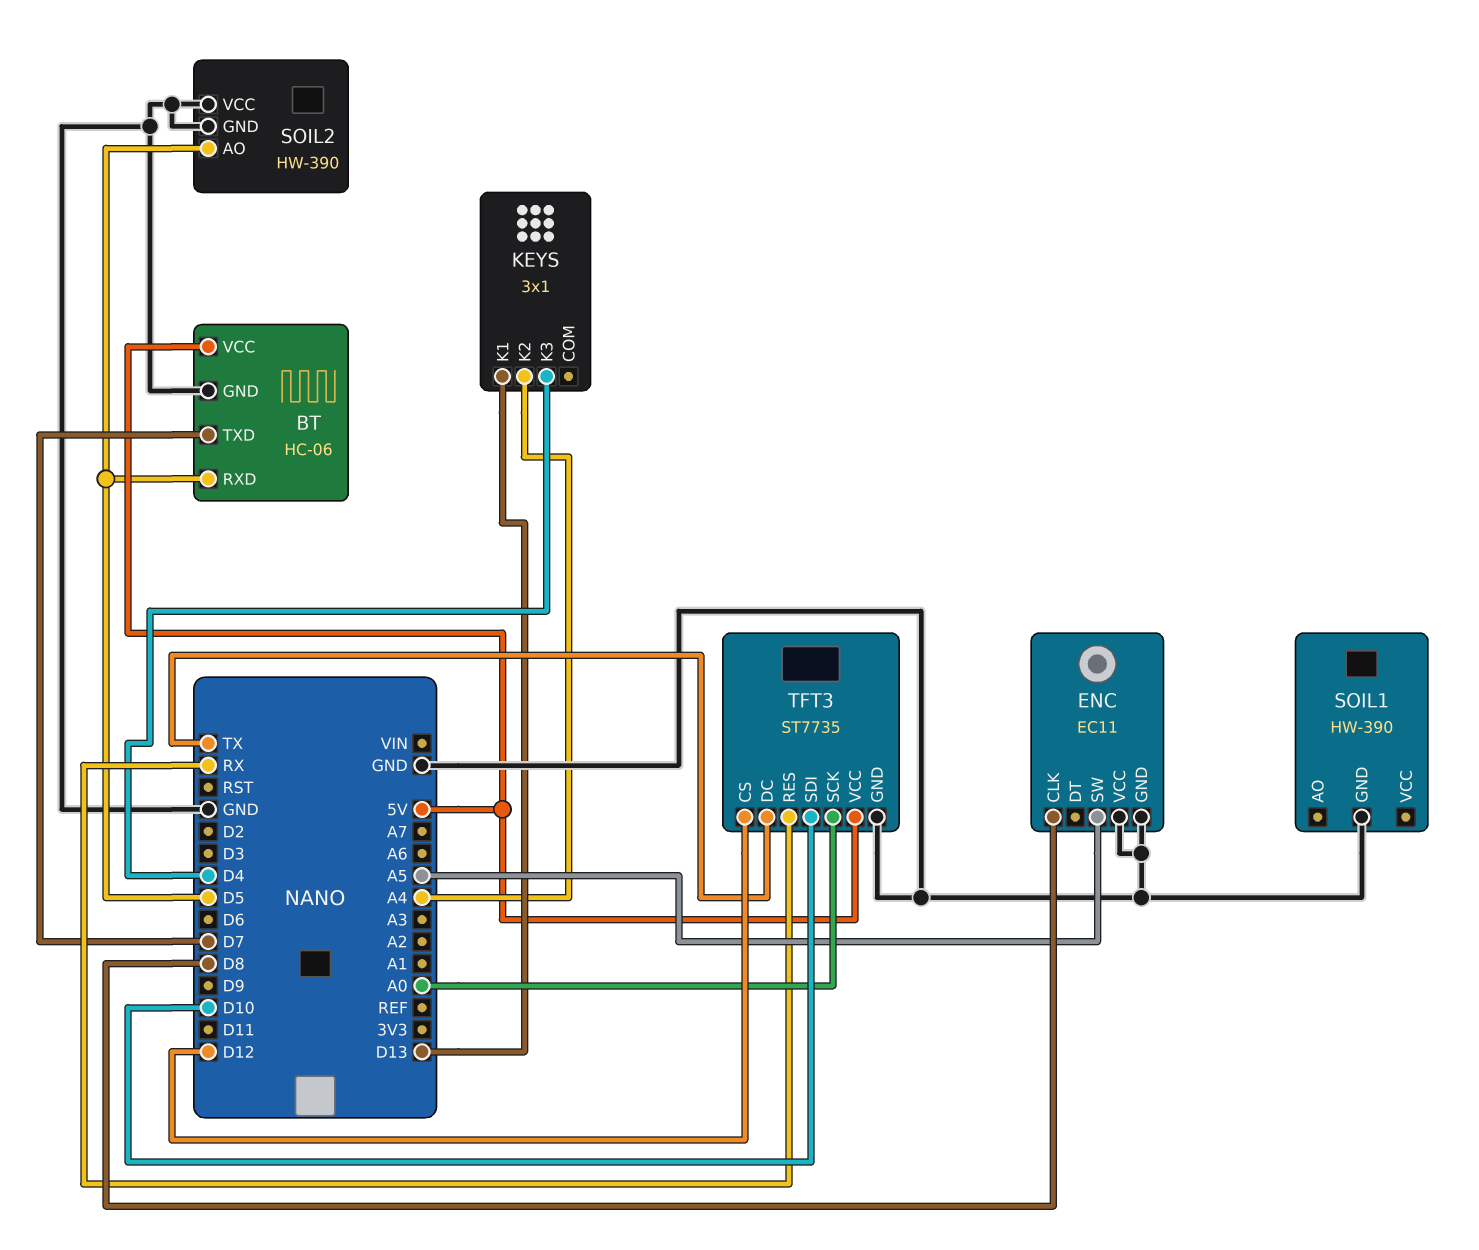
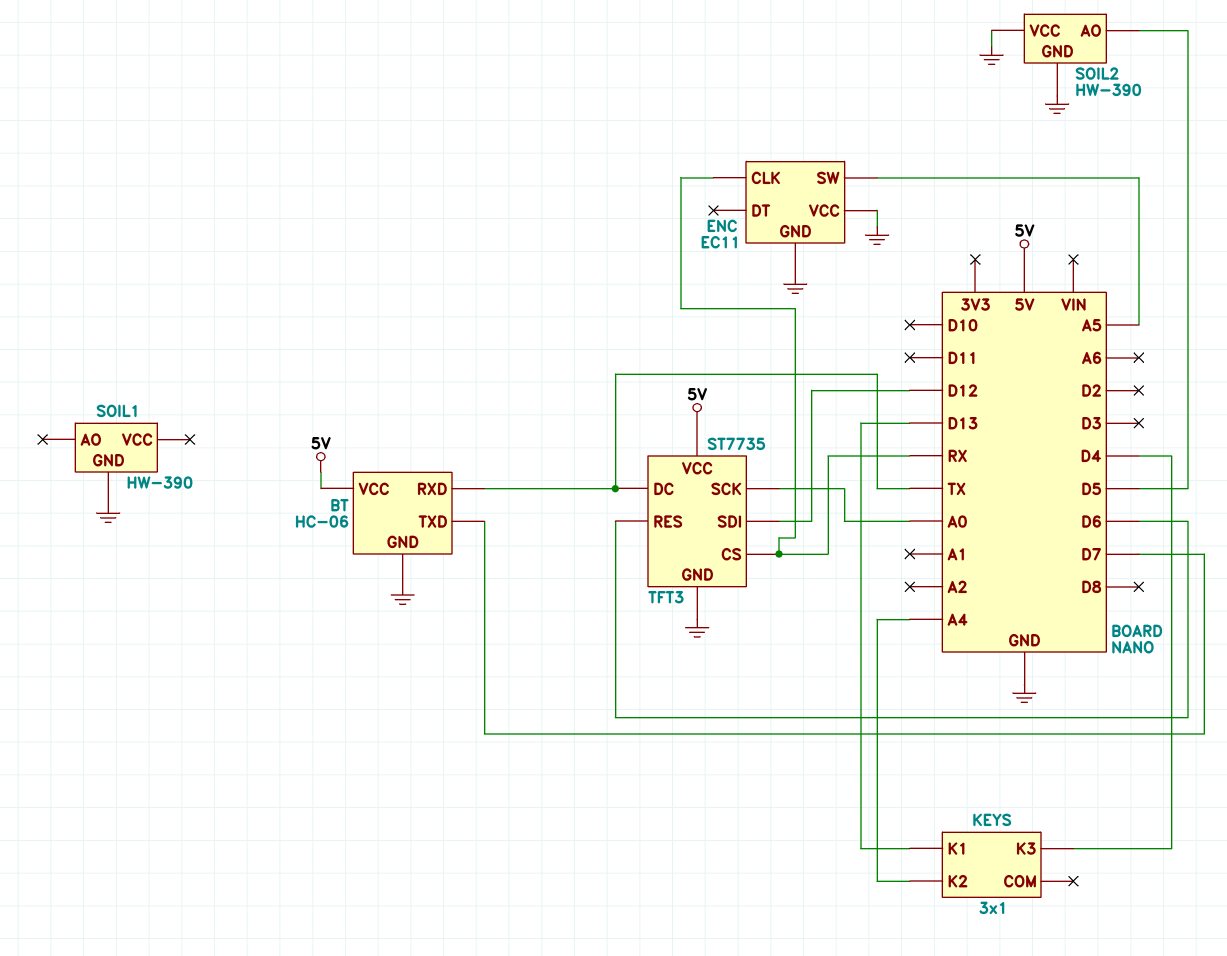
BT pin RXD: D5 -> TX
ENC pin CLK: D8 -> RX
TFT3 pin CS: D12 -> RX
TFT3 pin RES: RX -> D6
TFT3 pin SDI: D10 -> D12

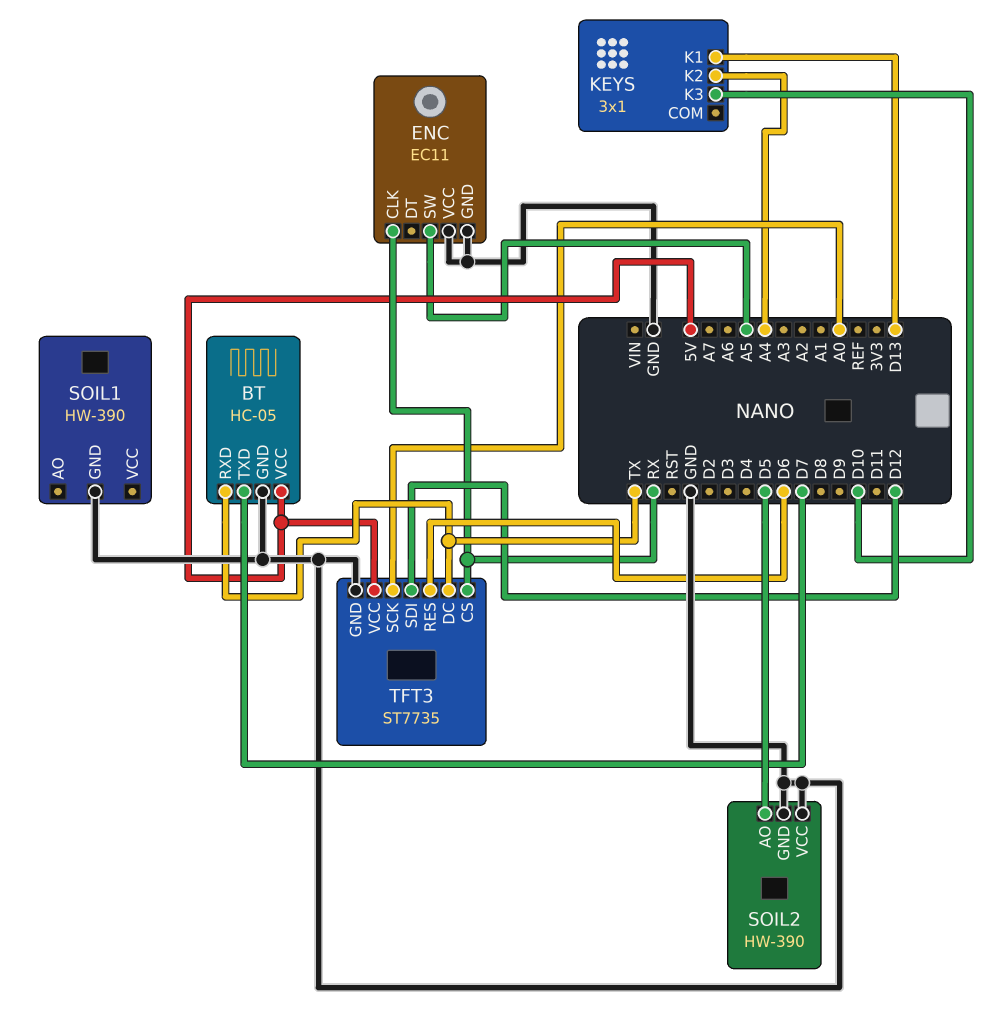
BT: HC-06 -> HC-05
KEYS pin K3: D4 -> D10

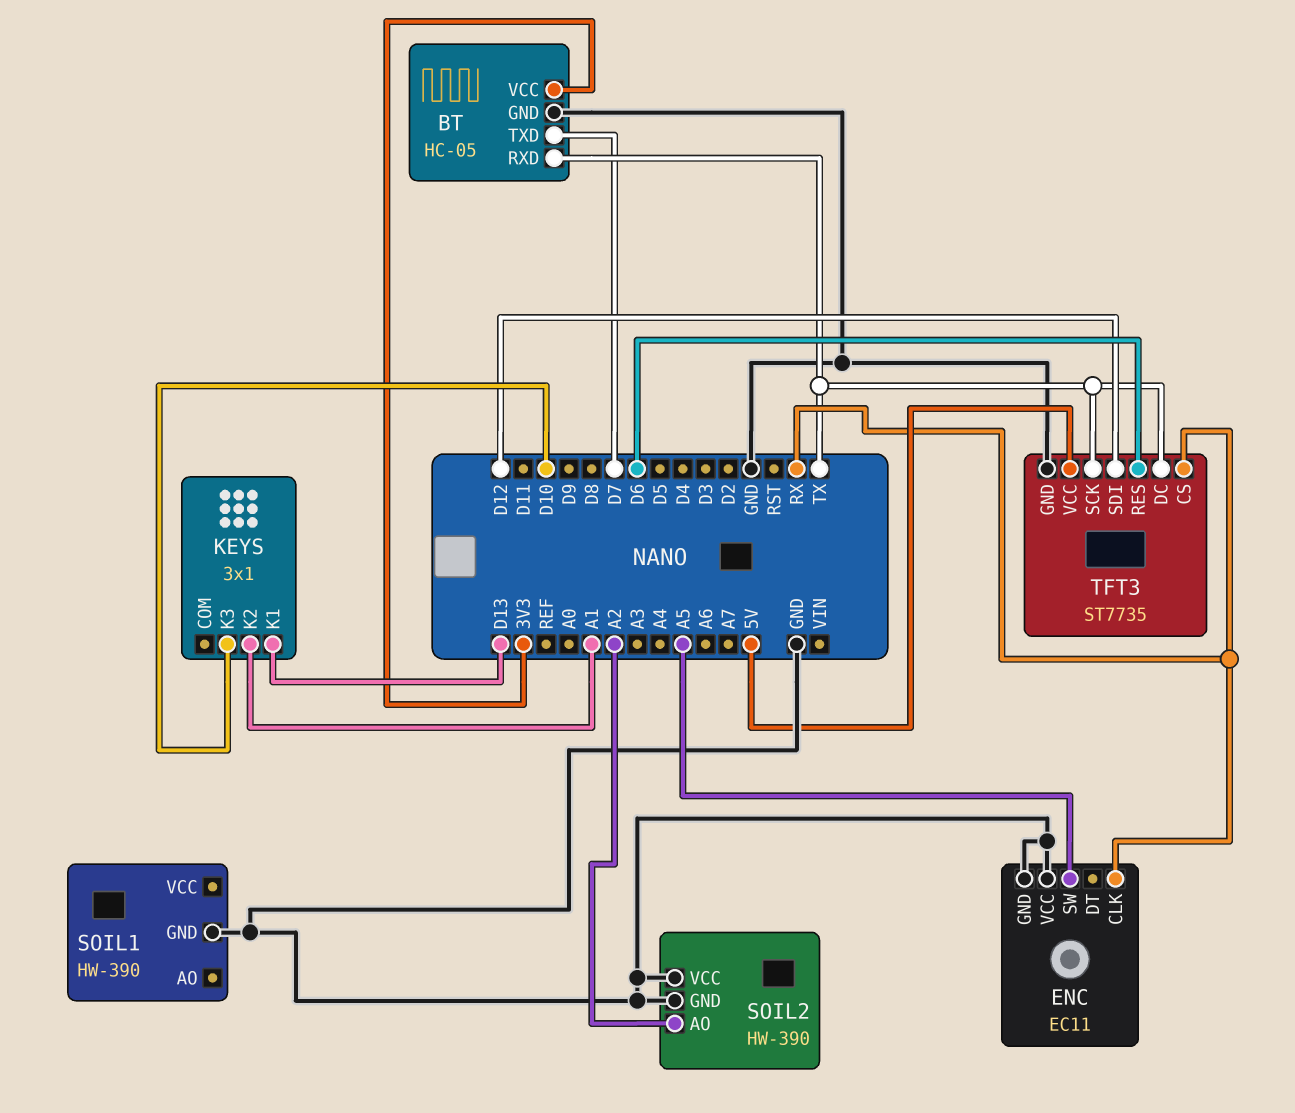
BT pin VCC: 5V -> 3V3
KEYS pin K2: A4 -> A1
SOIL2 pin AO: D5 -> A2
TFT3 pin SCK: A0 -> TX

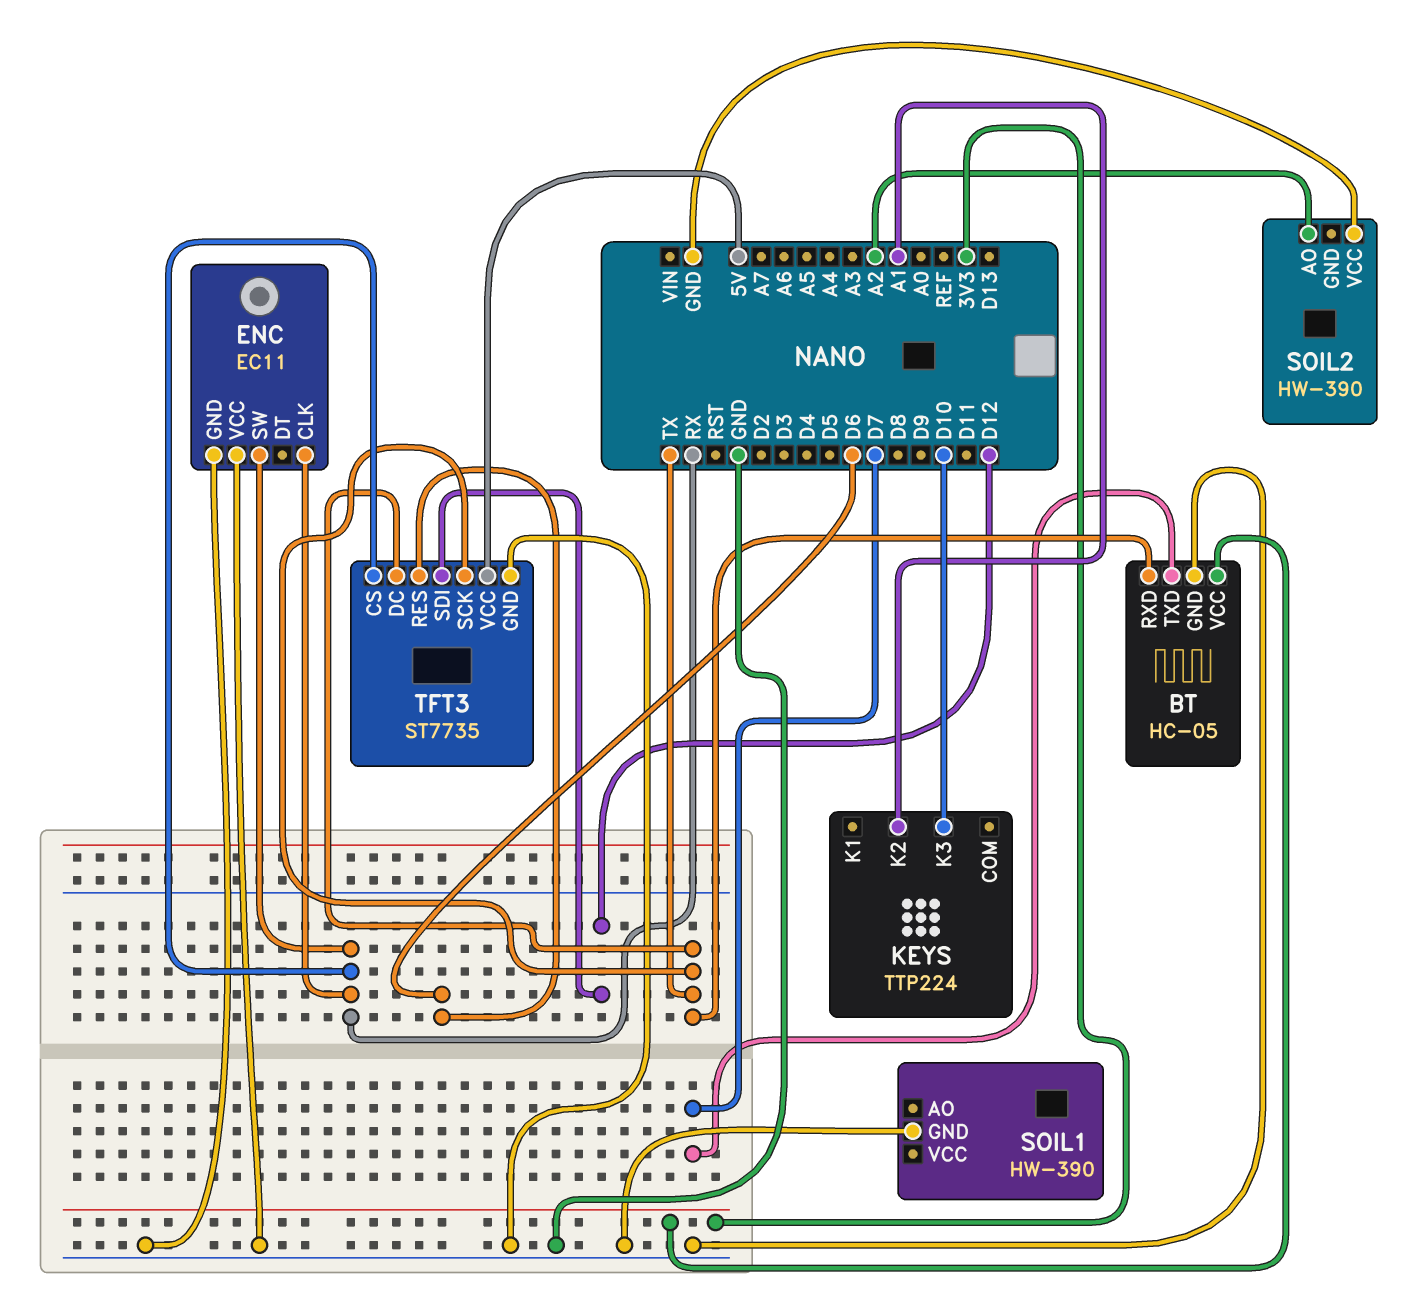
ENC pin SW: A5 -> RX
KEYS: 3x1 -> TTP224
KEYS pin K1: D13 -> none
SOIL2 pin GND: GND -> none

